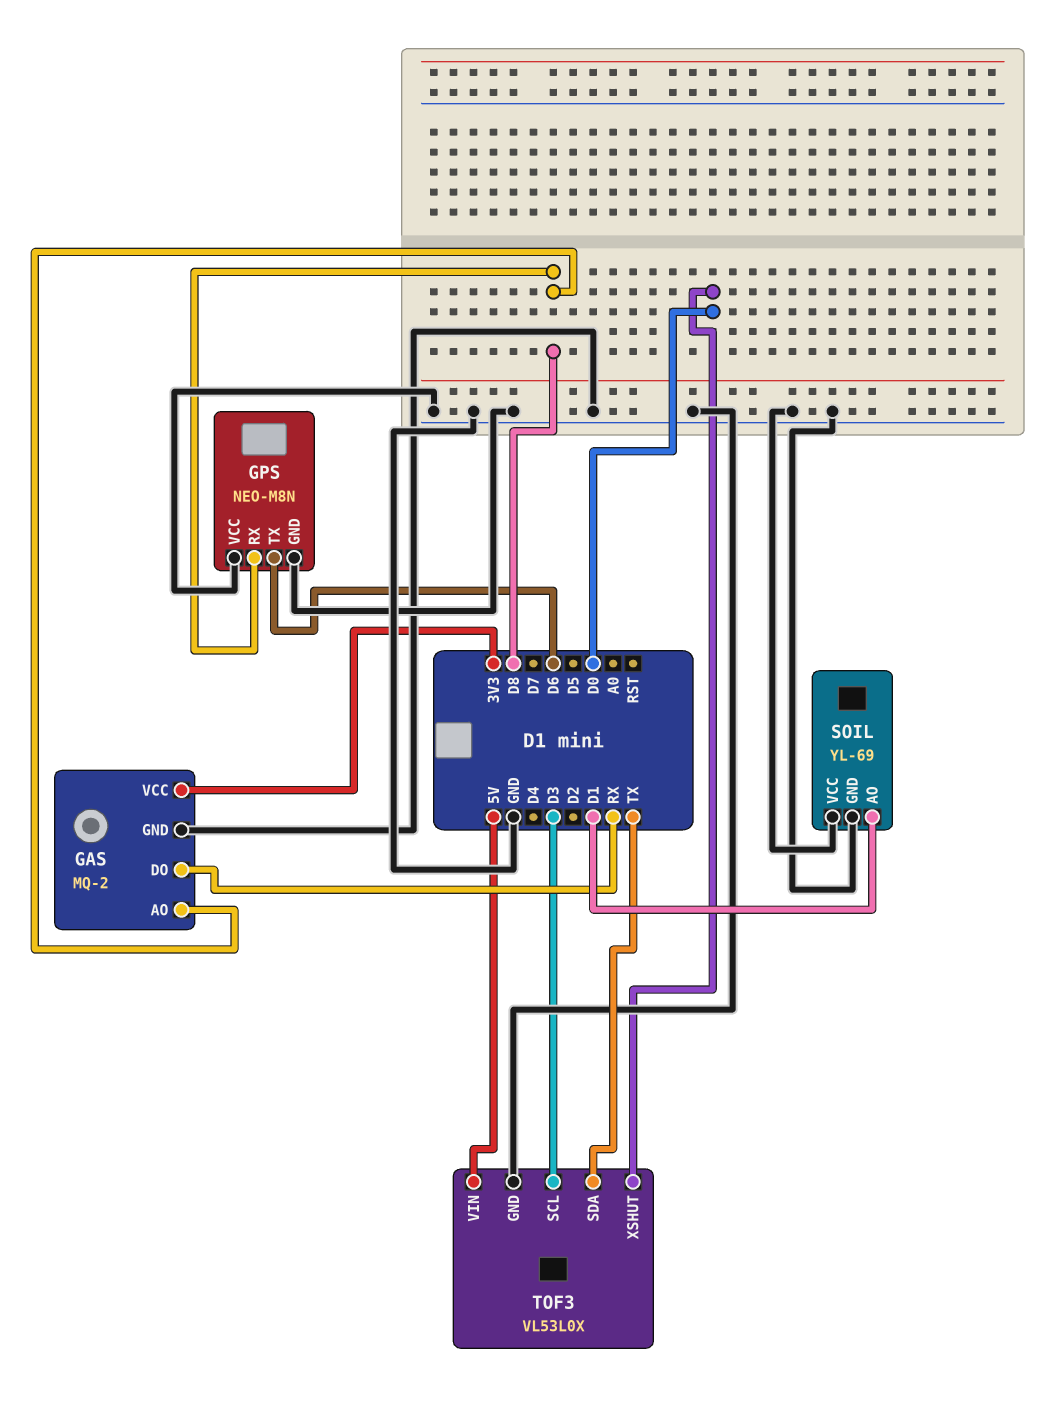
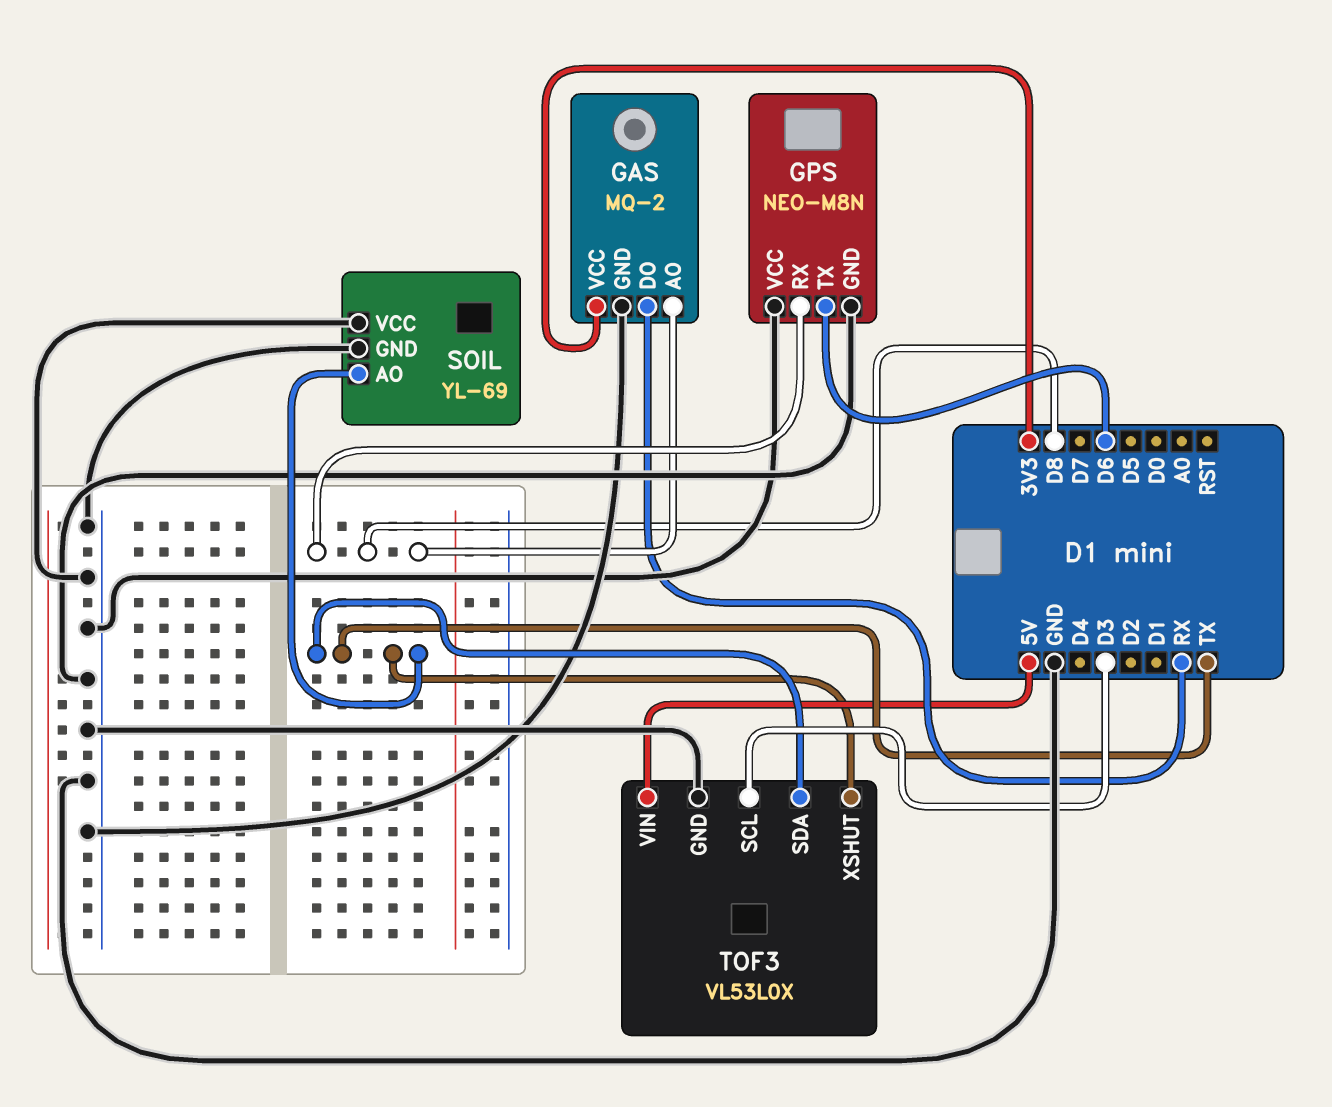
SOIL pin AO: D1 -> TX
TOF3 pin XSHUT: D0 -> TX

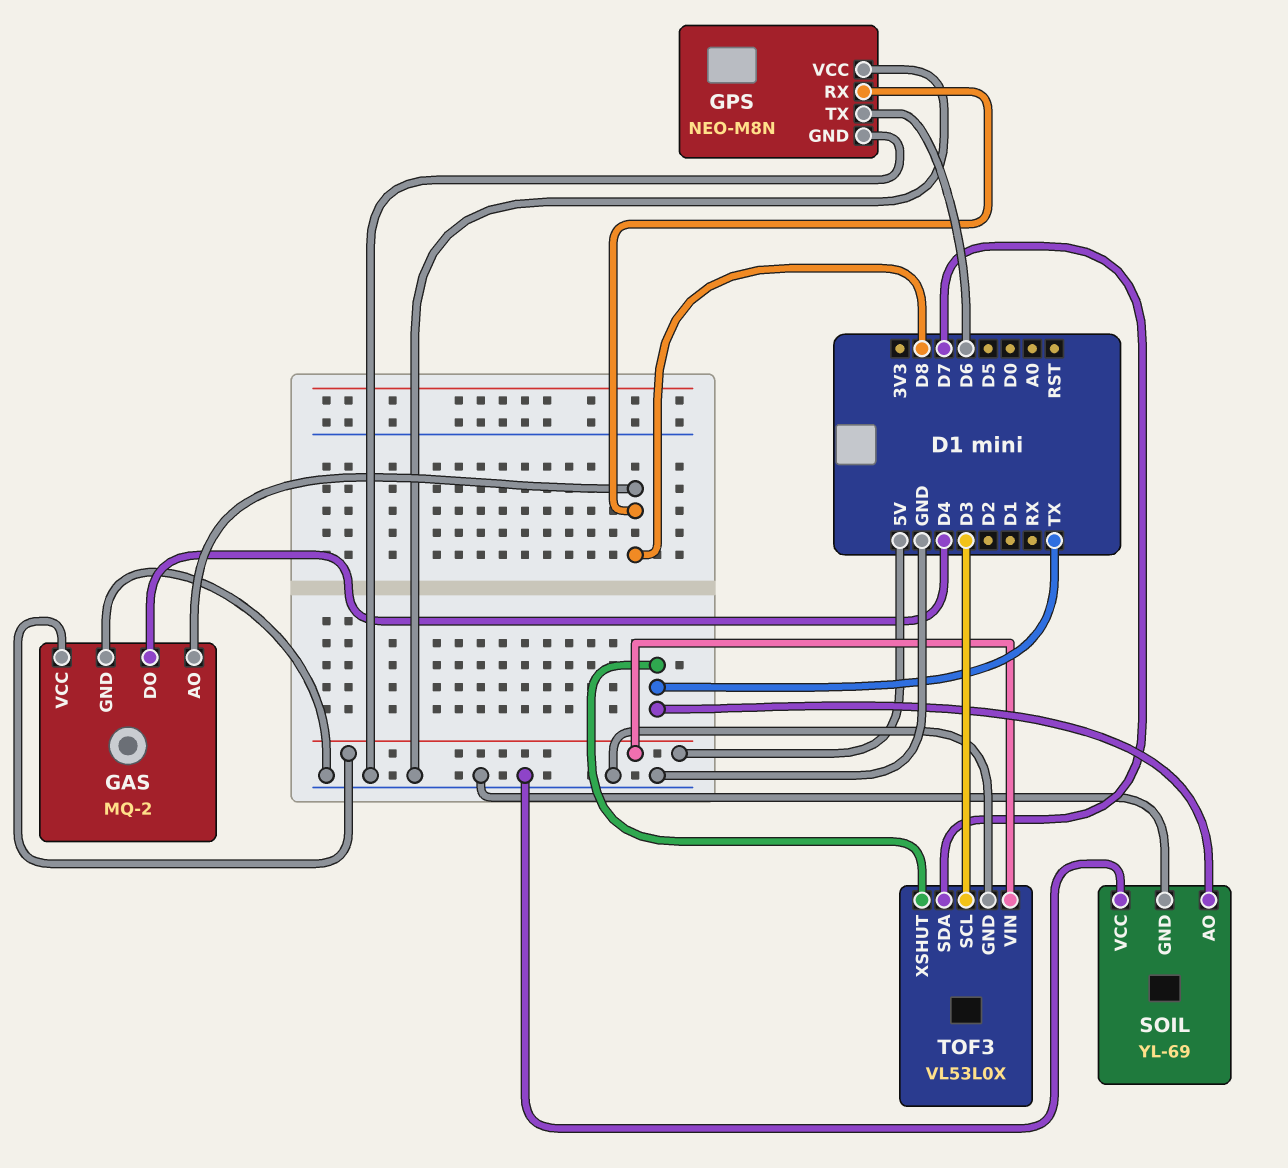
GAS pin DO: RX -> D4
GAS pin VCC: 3V3 -> 5V
TOF3 pin SDA: TX -> D7

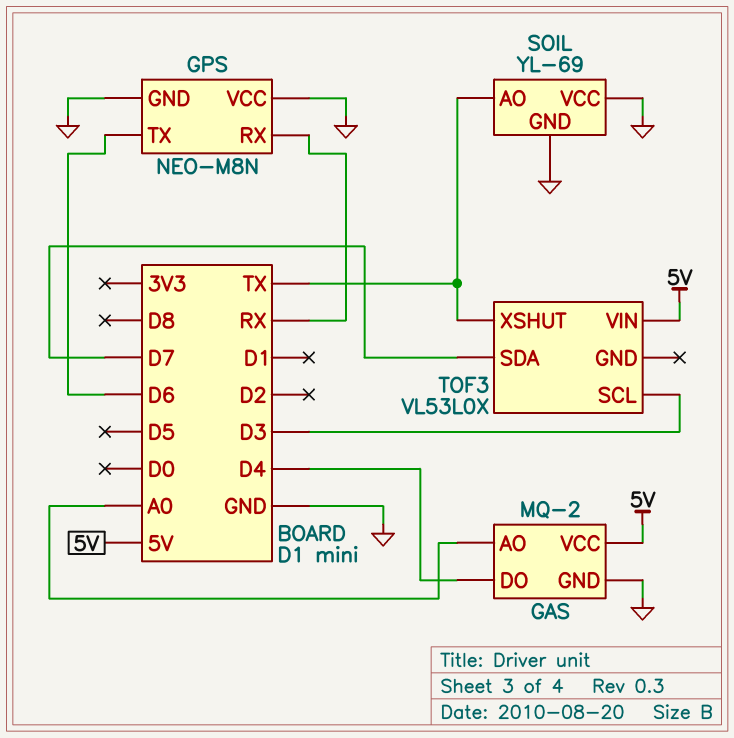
GAS pin AO: D8 -> A0
GPS pin RX: D8 -> RX
TOF3 pin GND: GND -> none

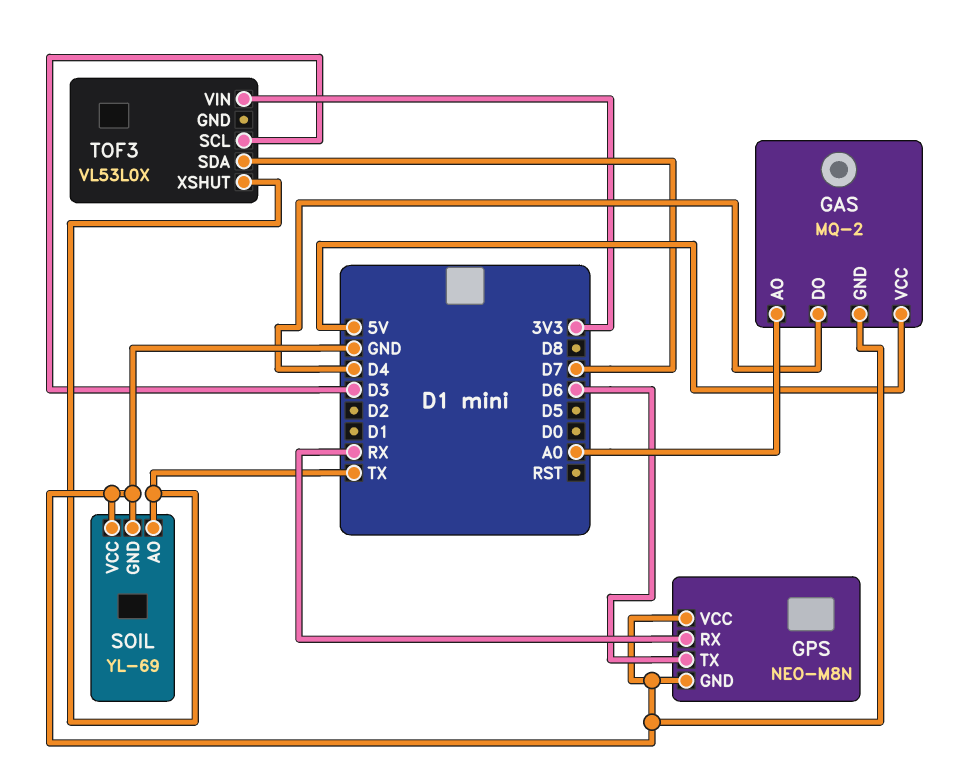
TOF3 pin VIN: 5V -> 3V3

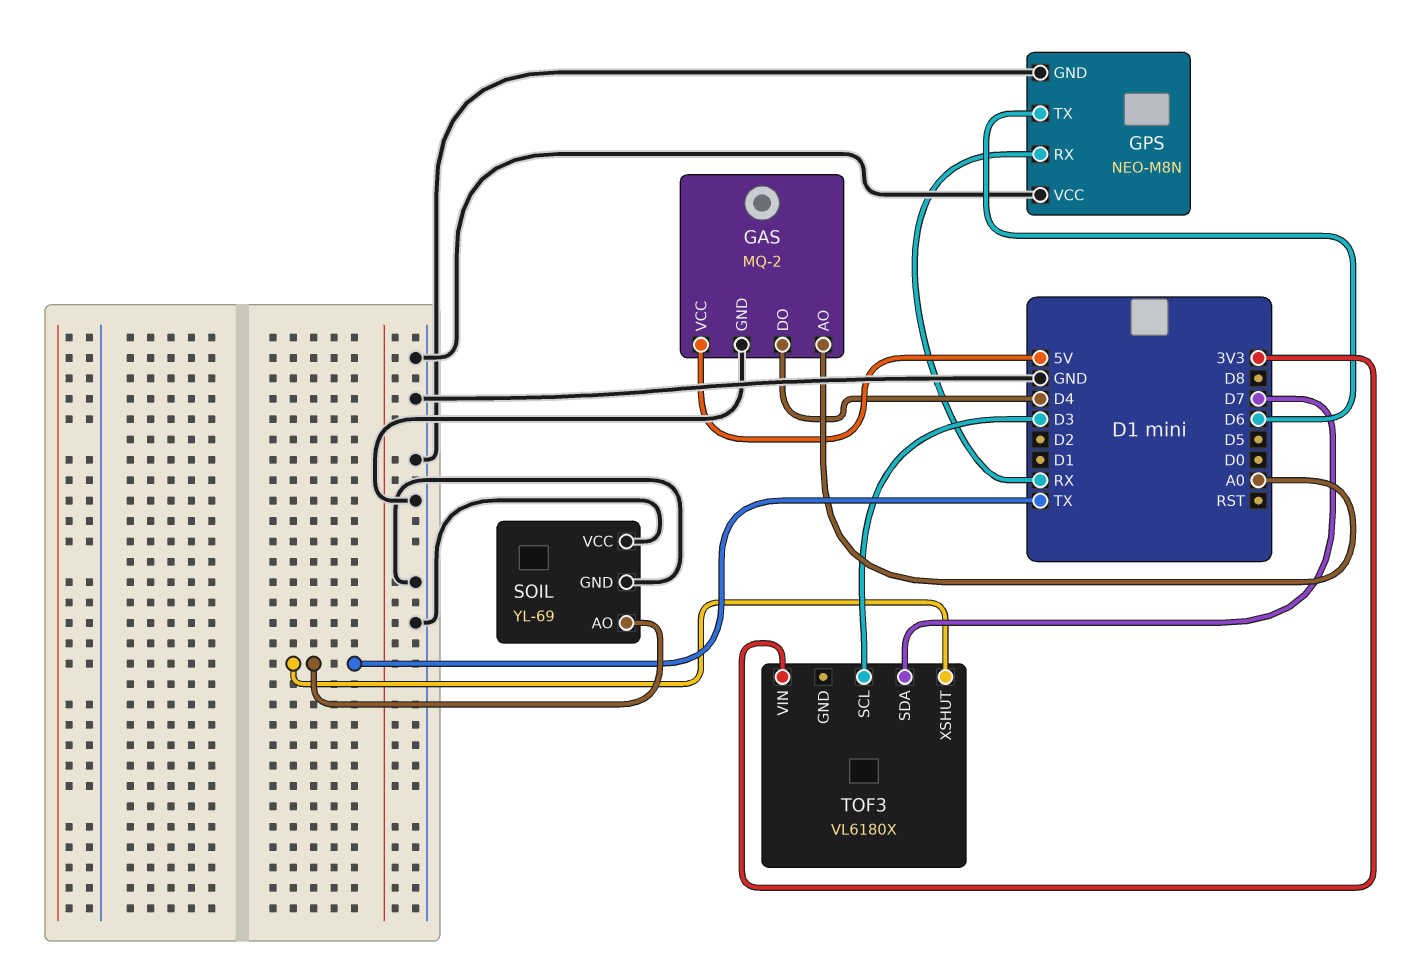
TOF3: VL53L0X -> VL6180X

